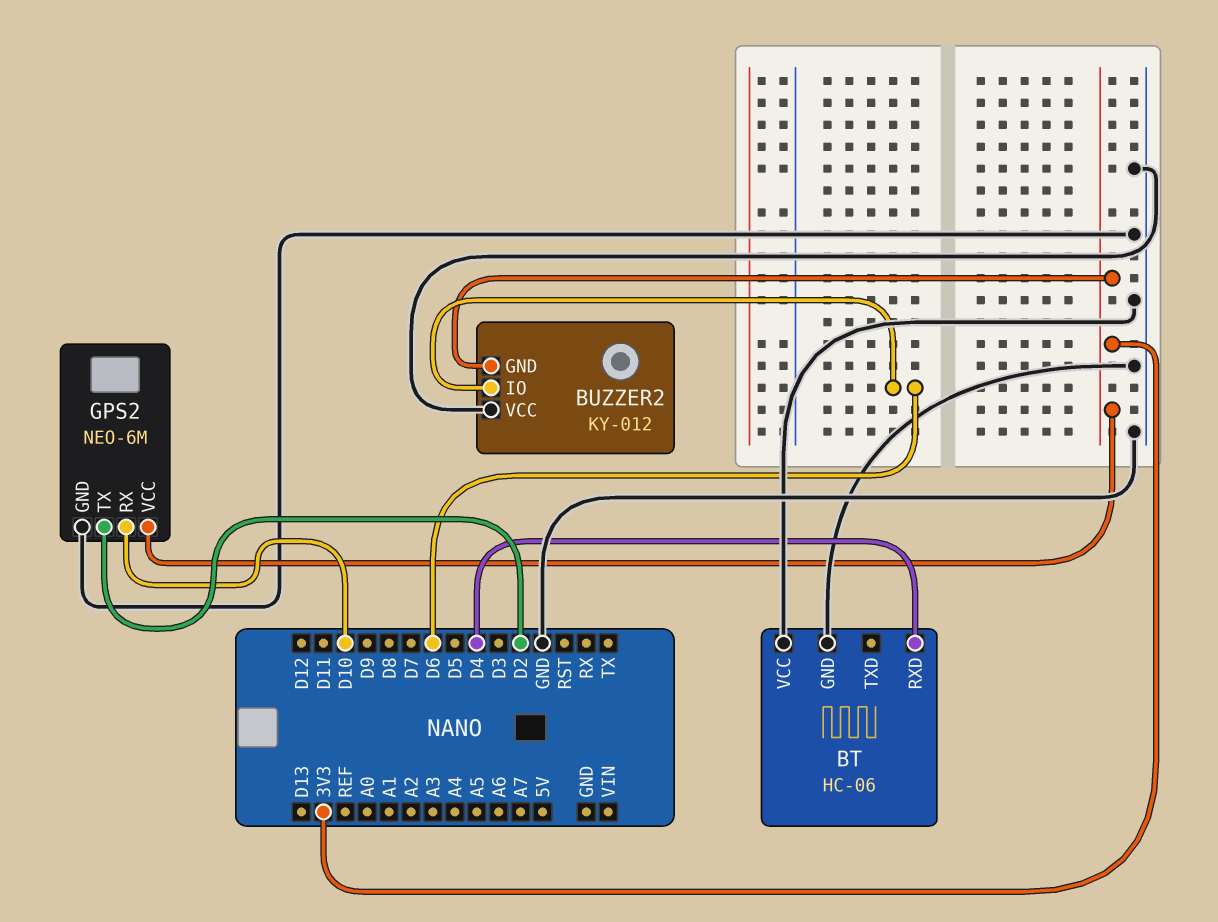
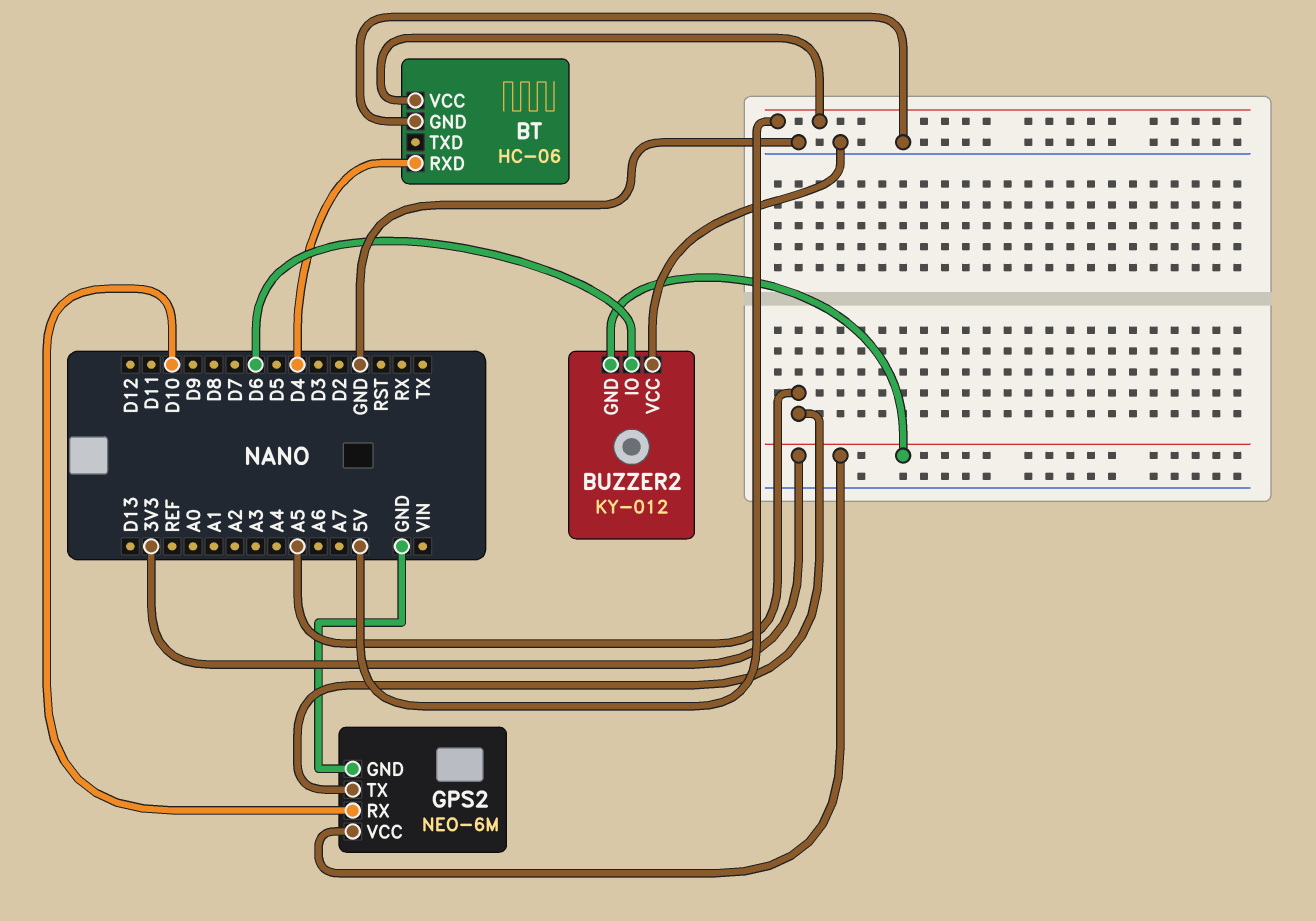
BT pin VCC: GND -> 5V
GPS2 pin TX: D2 -> A5

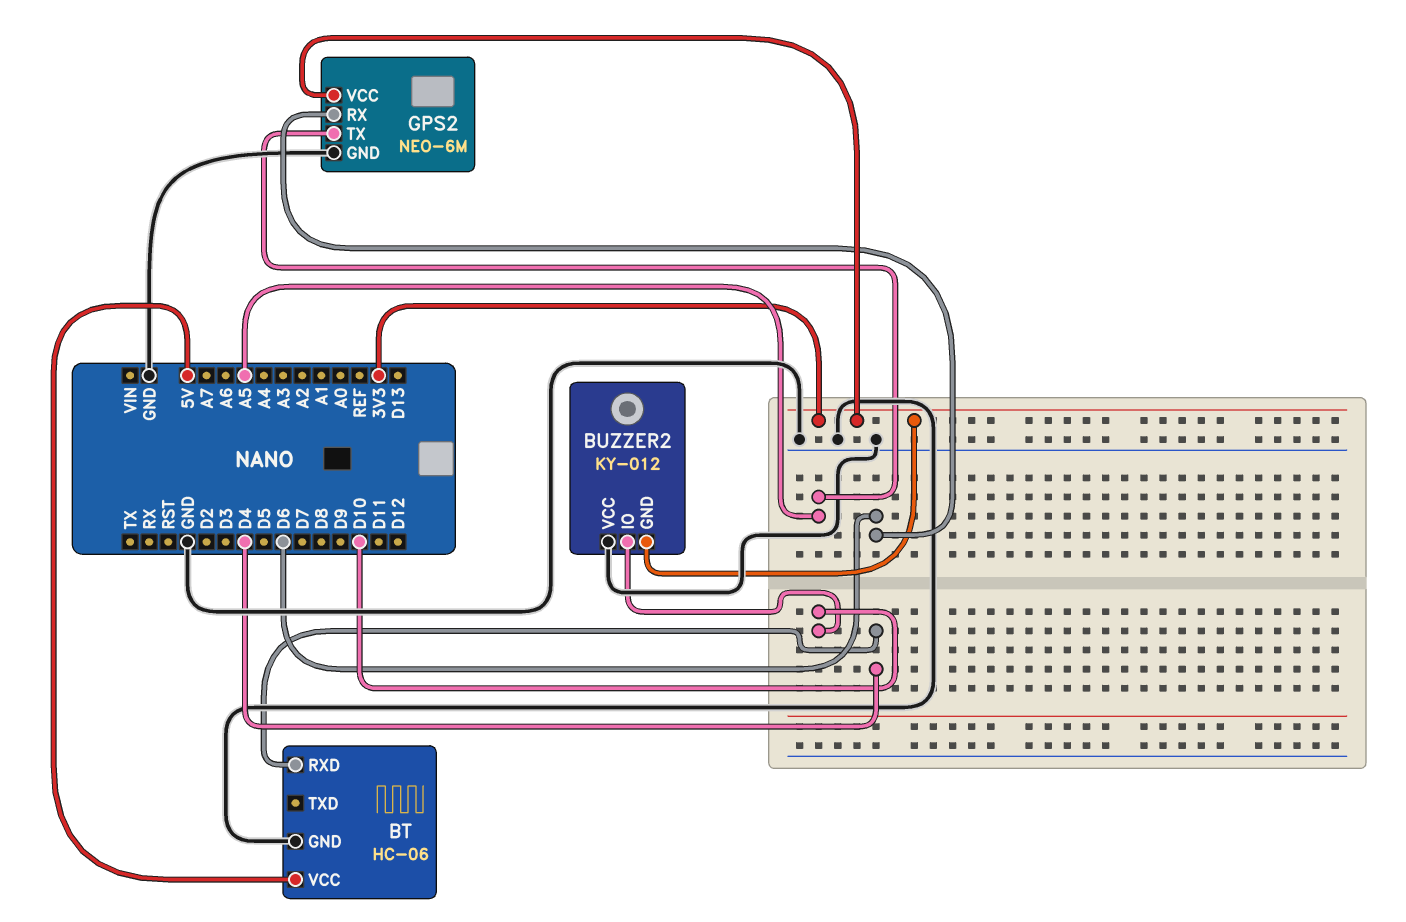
BUZZER2 pin IO: D6 -> D10
GPS2 pin RX: D10 -> D6

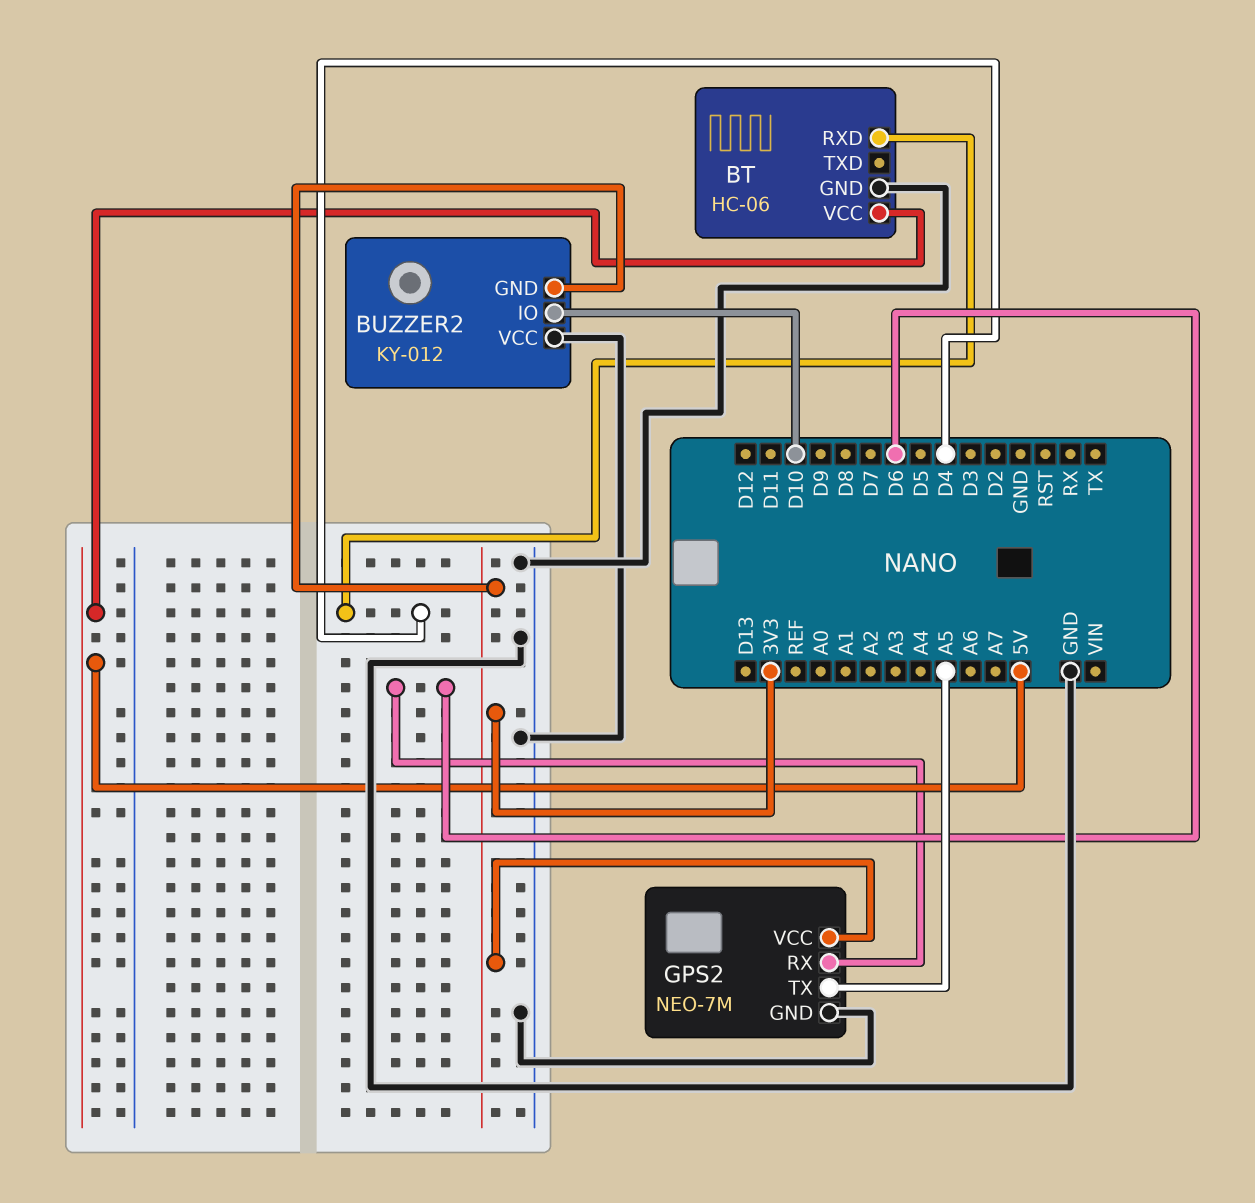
GPS2: NEO-6M -> NEO-7M

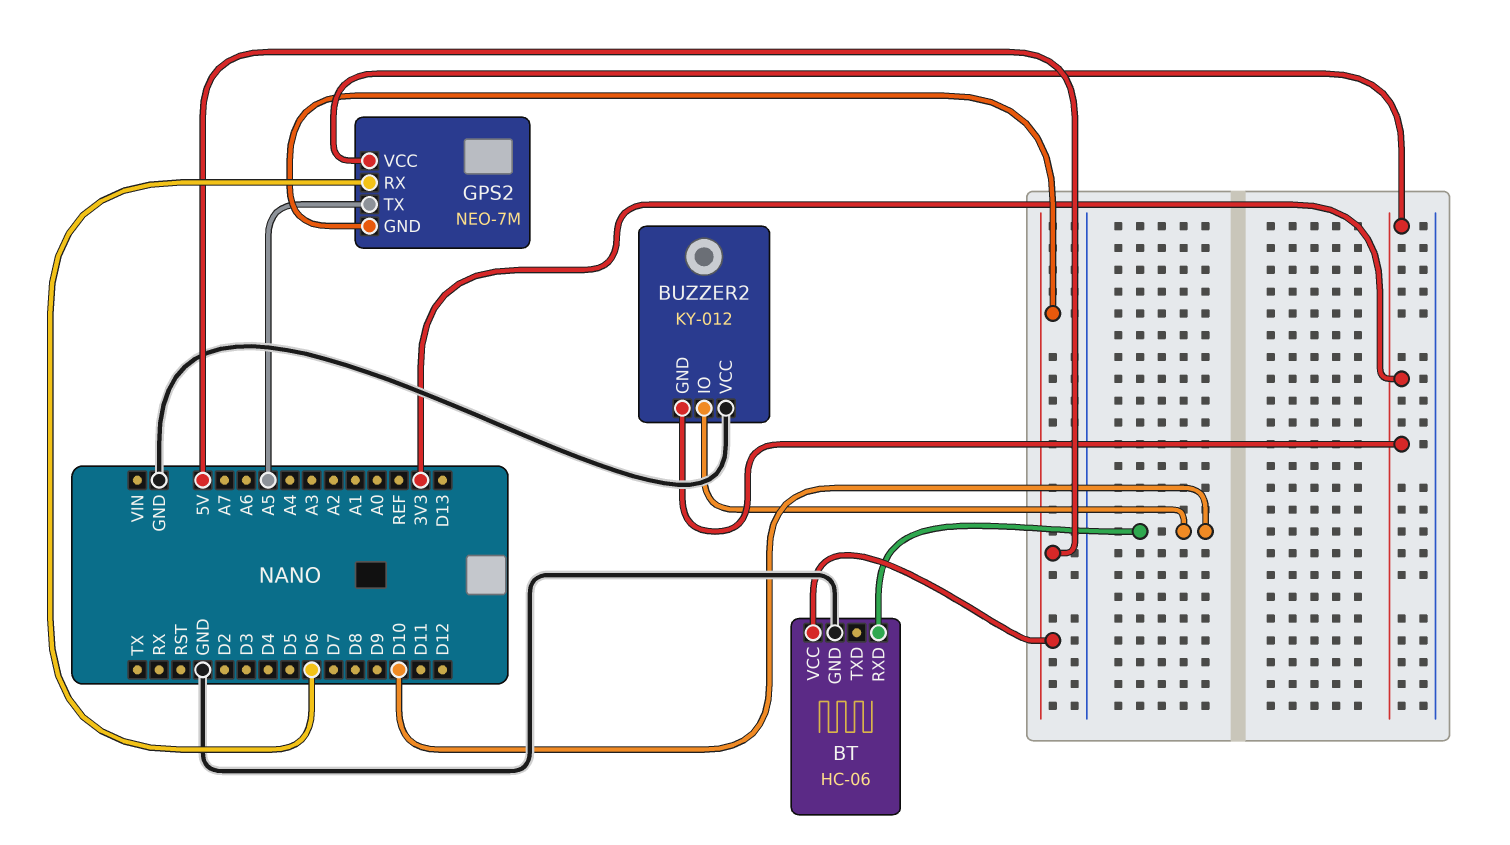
BT pin RXD: D4 -> D10
GPS2 pin GND: GND -> 5V

